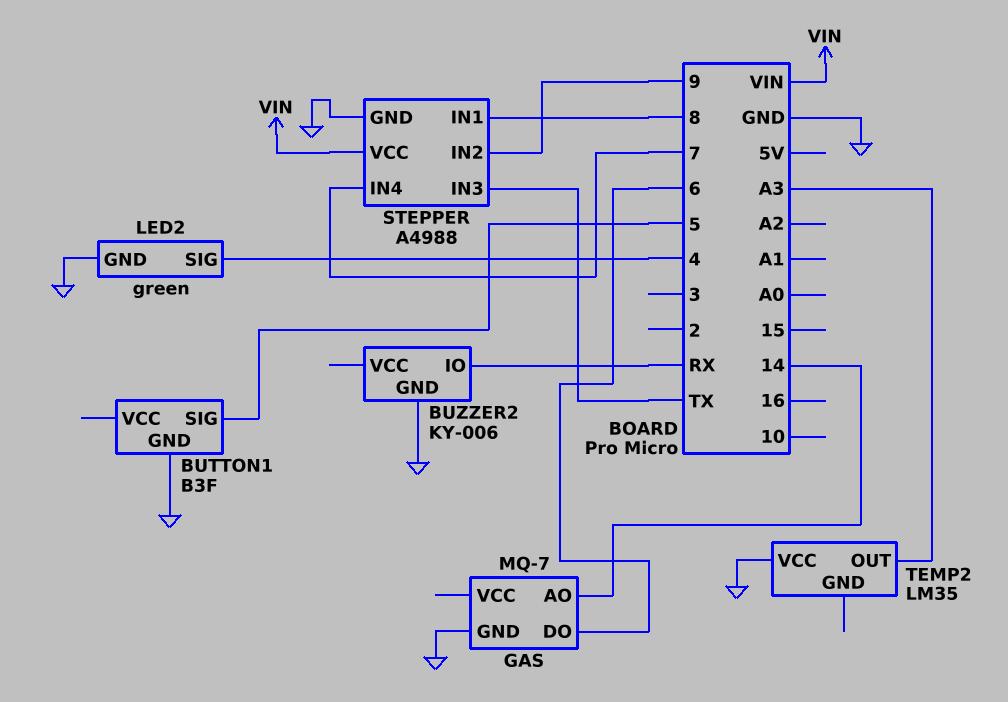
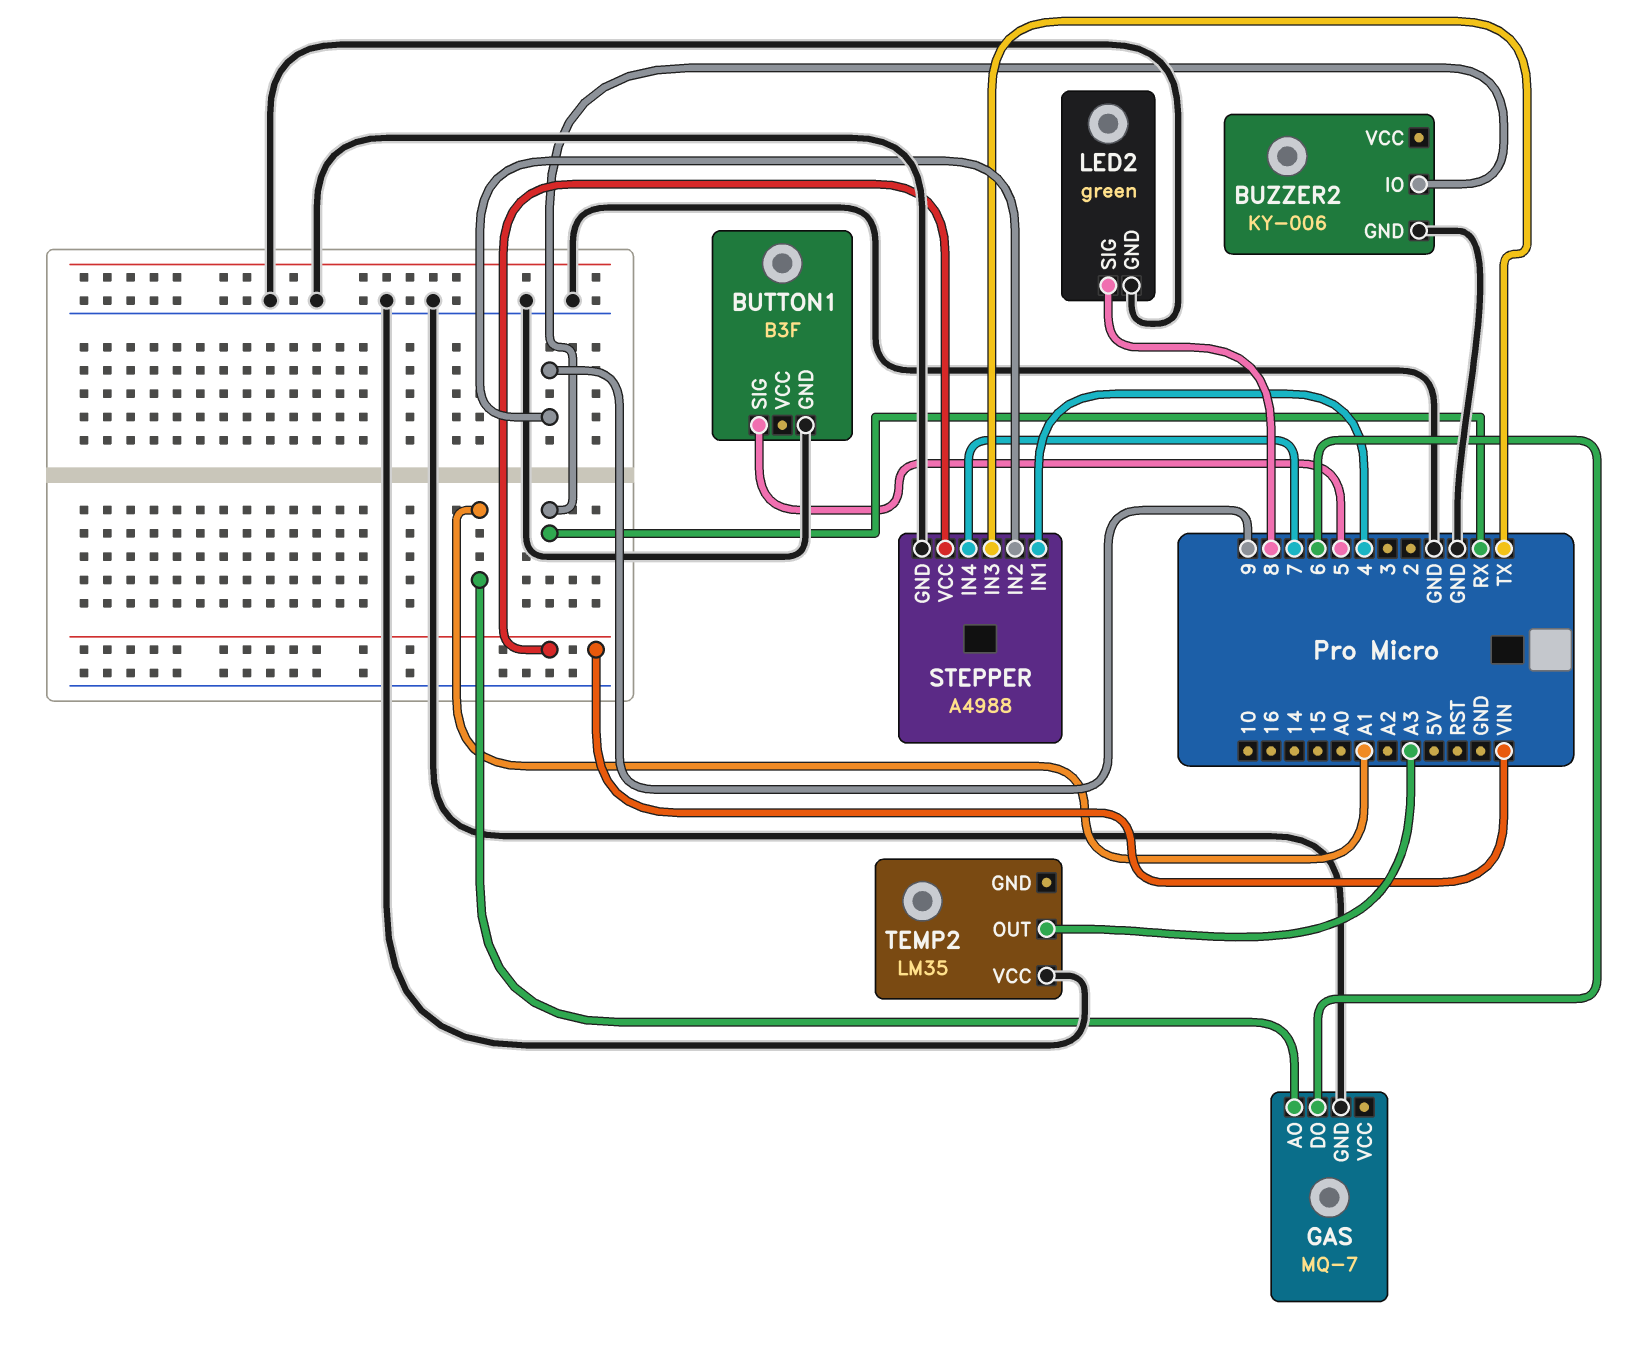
GAS pin AO: 14 -> A1
LED2 pin SIG: 4 -> 8
STEPPER pin IN1: 8 -> 4

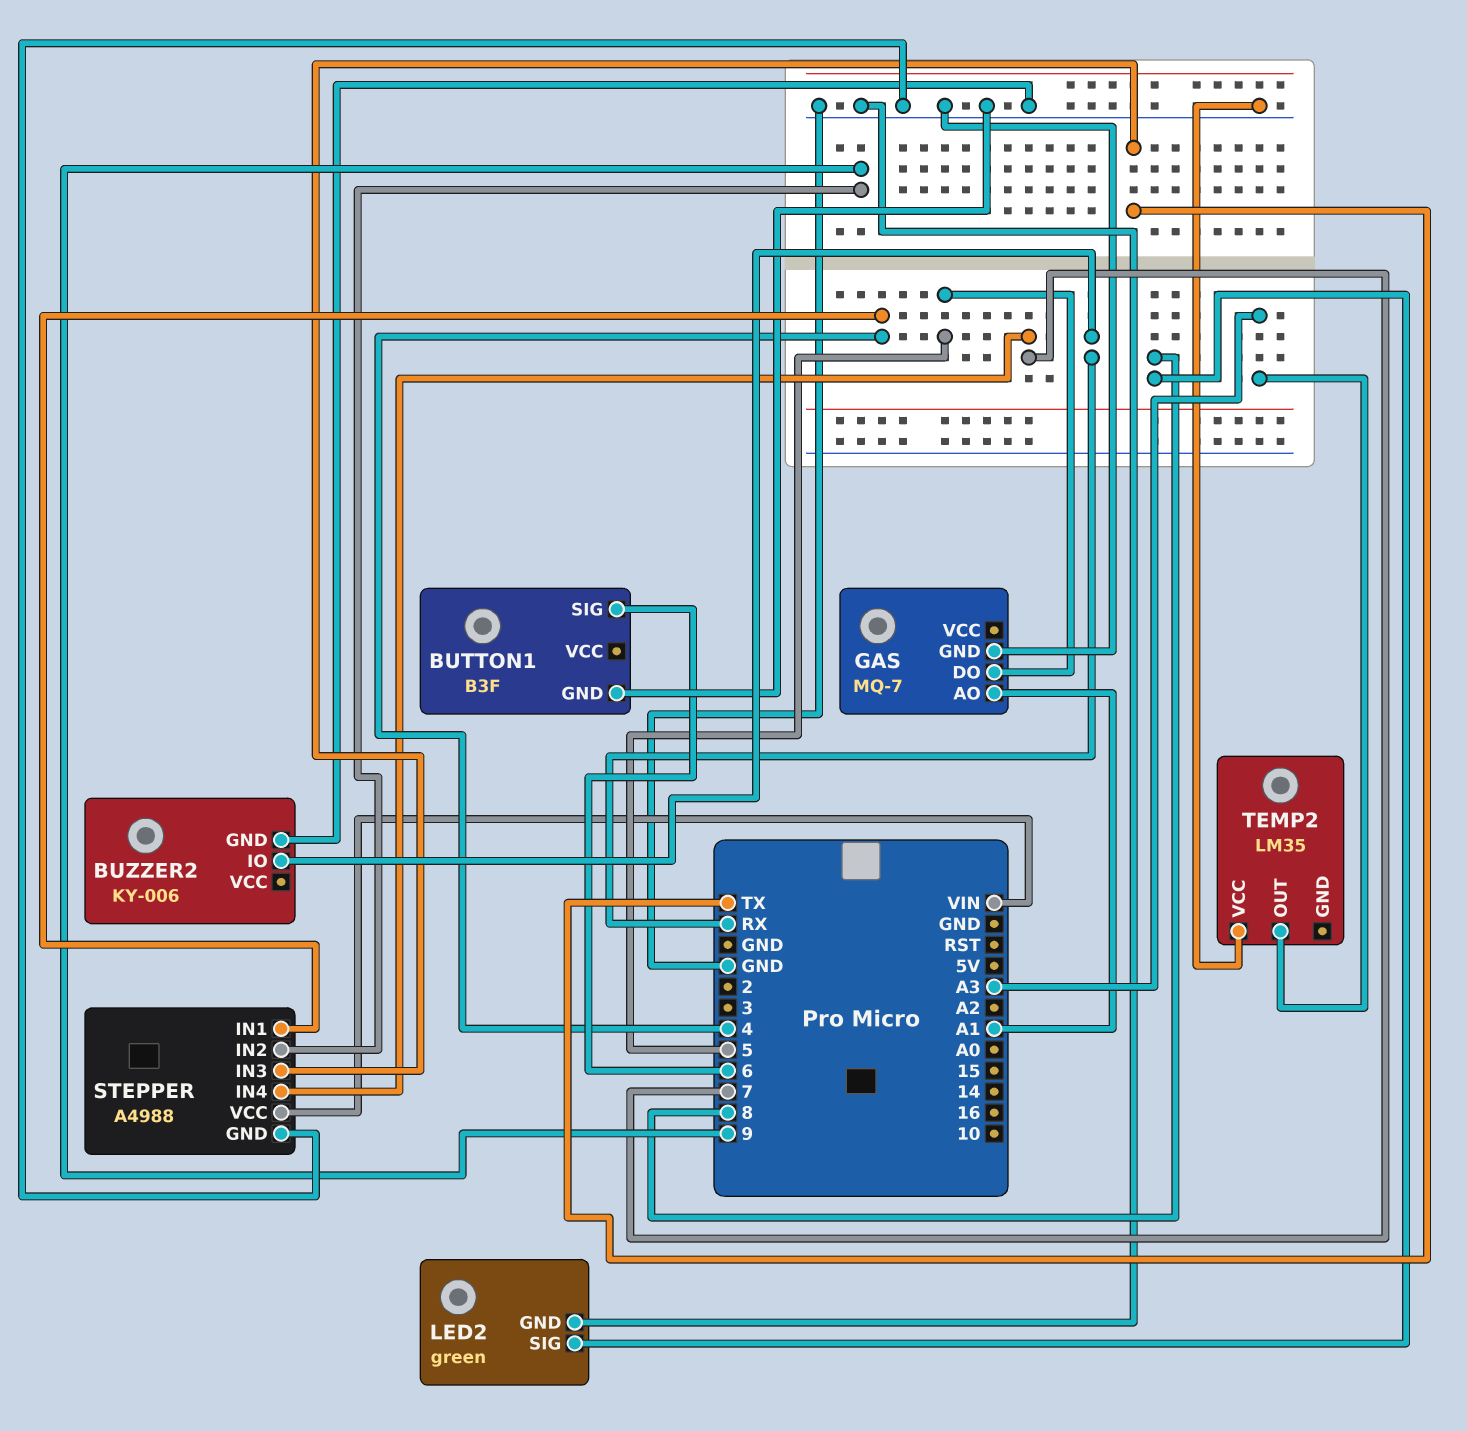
BUTTON1 pin SIG: 5 -> 6
GAS pin DO: 6 -> 5

